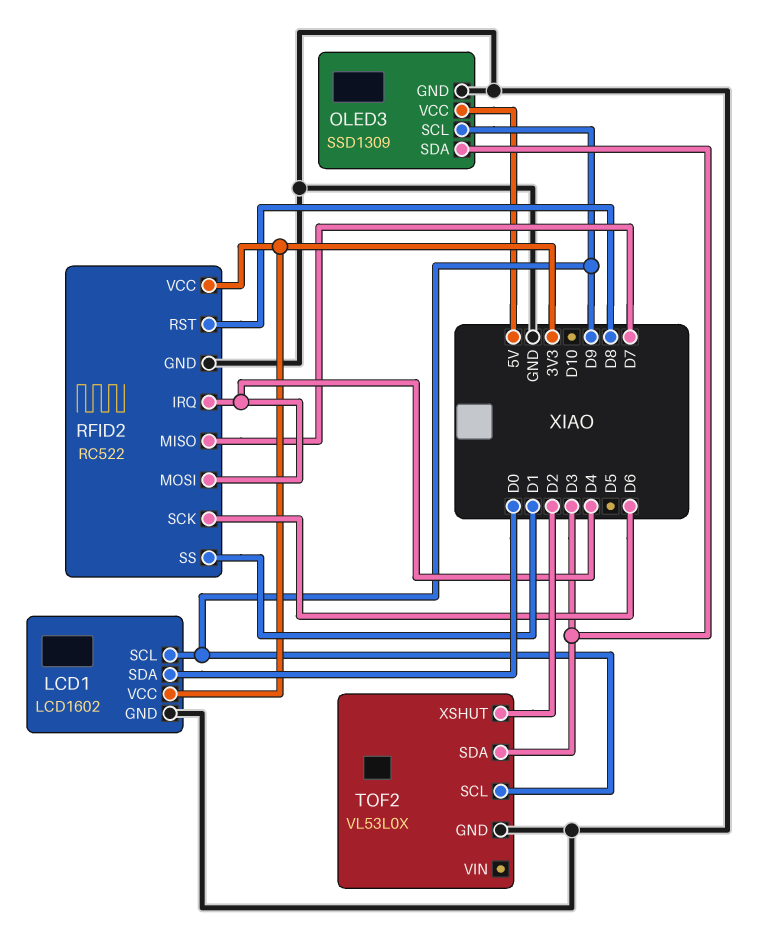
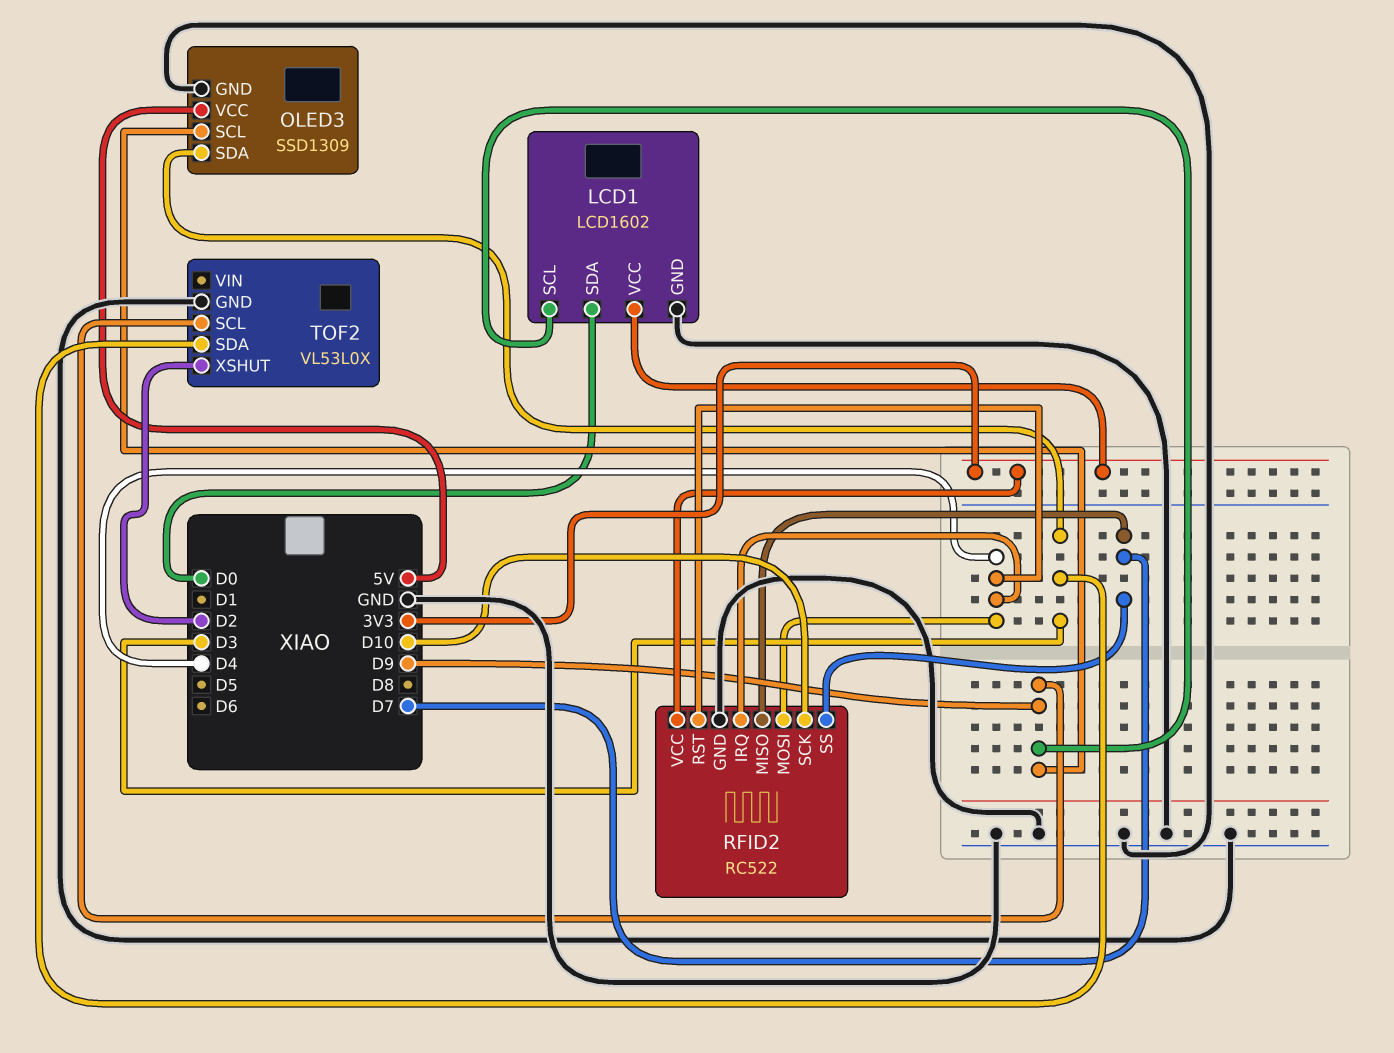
RFID2 pin RST: D8 -> D4
RFID2 pin SCK: D6 -> D10
RFID2 pin SS: D1 -> D7

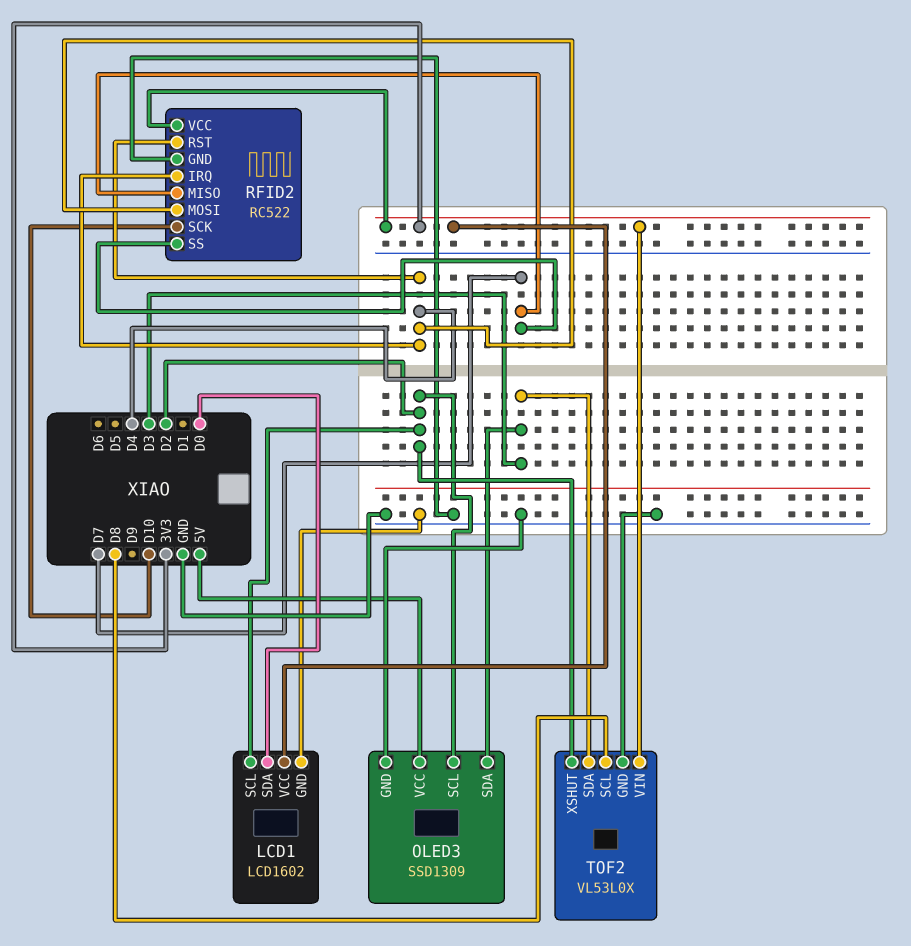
LCD1 pin SCL: D9 -> D2
OLED3 pin SCL: D9 -> D2
TOF2 pin SCL: D9 -> D8
TOF2 pin VIN: none -> 3V3

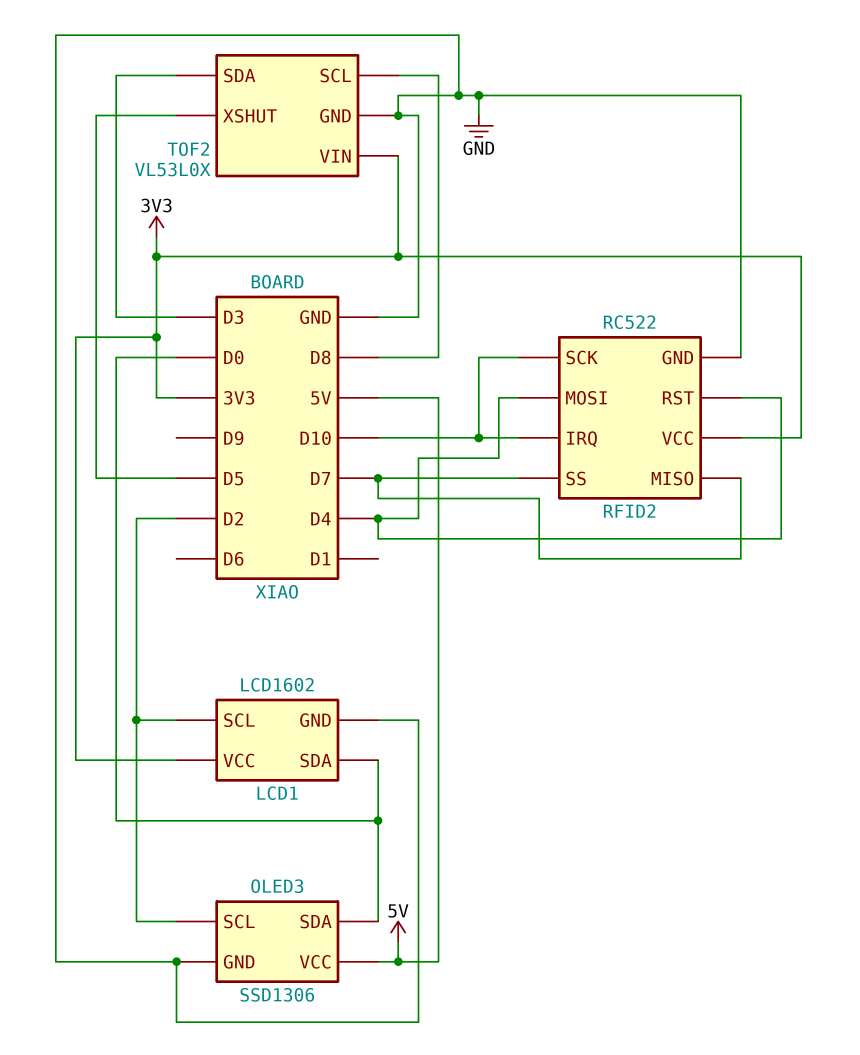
OLED3: SSD1309 -> SSD1306
OLED3 pin SDA: D3 -> D0
RFID2 pin IRQ: D4 -> D10
TOF2 pin XSHUT: D2 -> D5

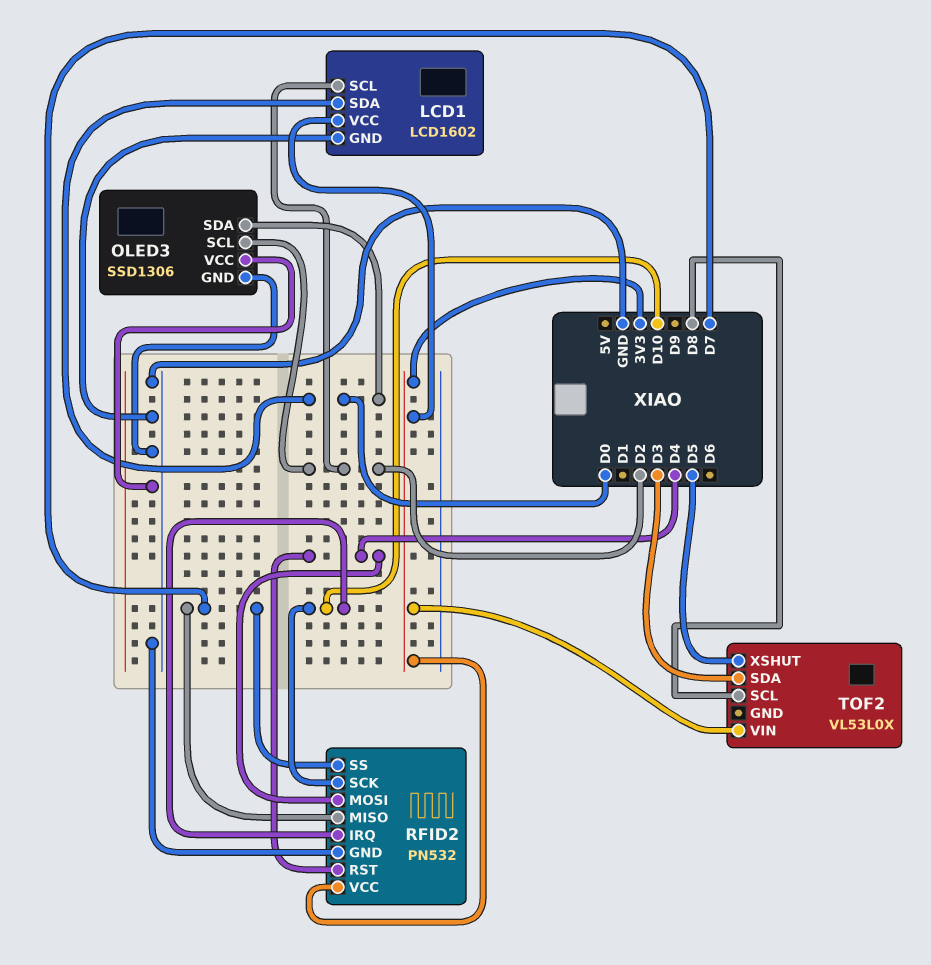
OLED3 pin VCC: 5V -> GND
RFID2: RC522 -> PN532
TOF2 pin GND: GND -> none

